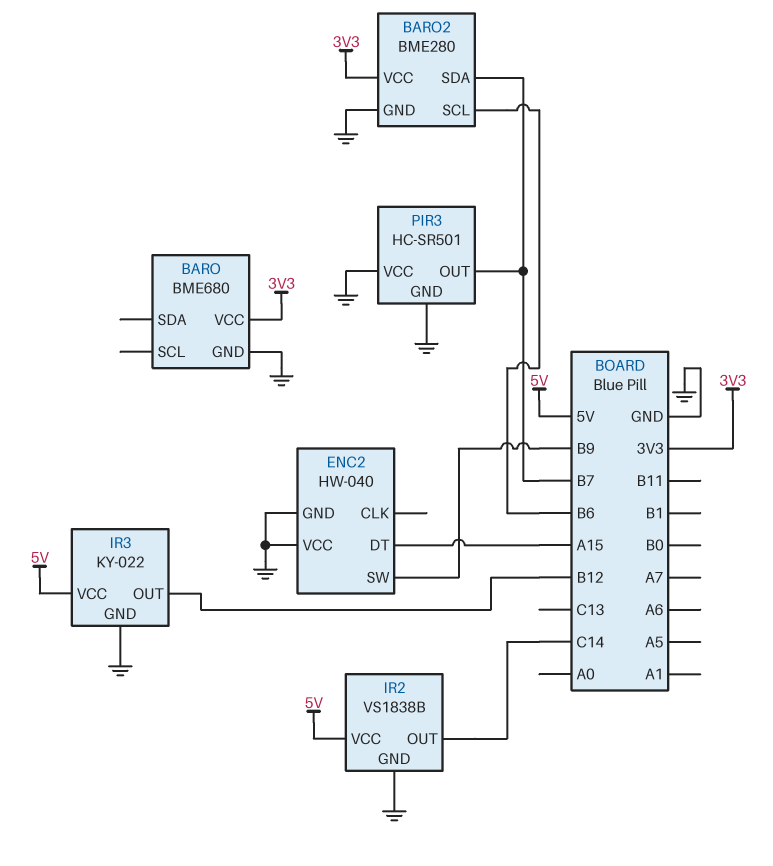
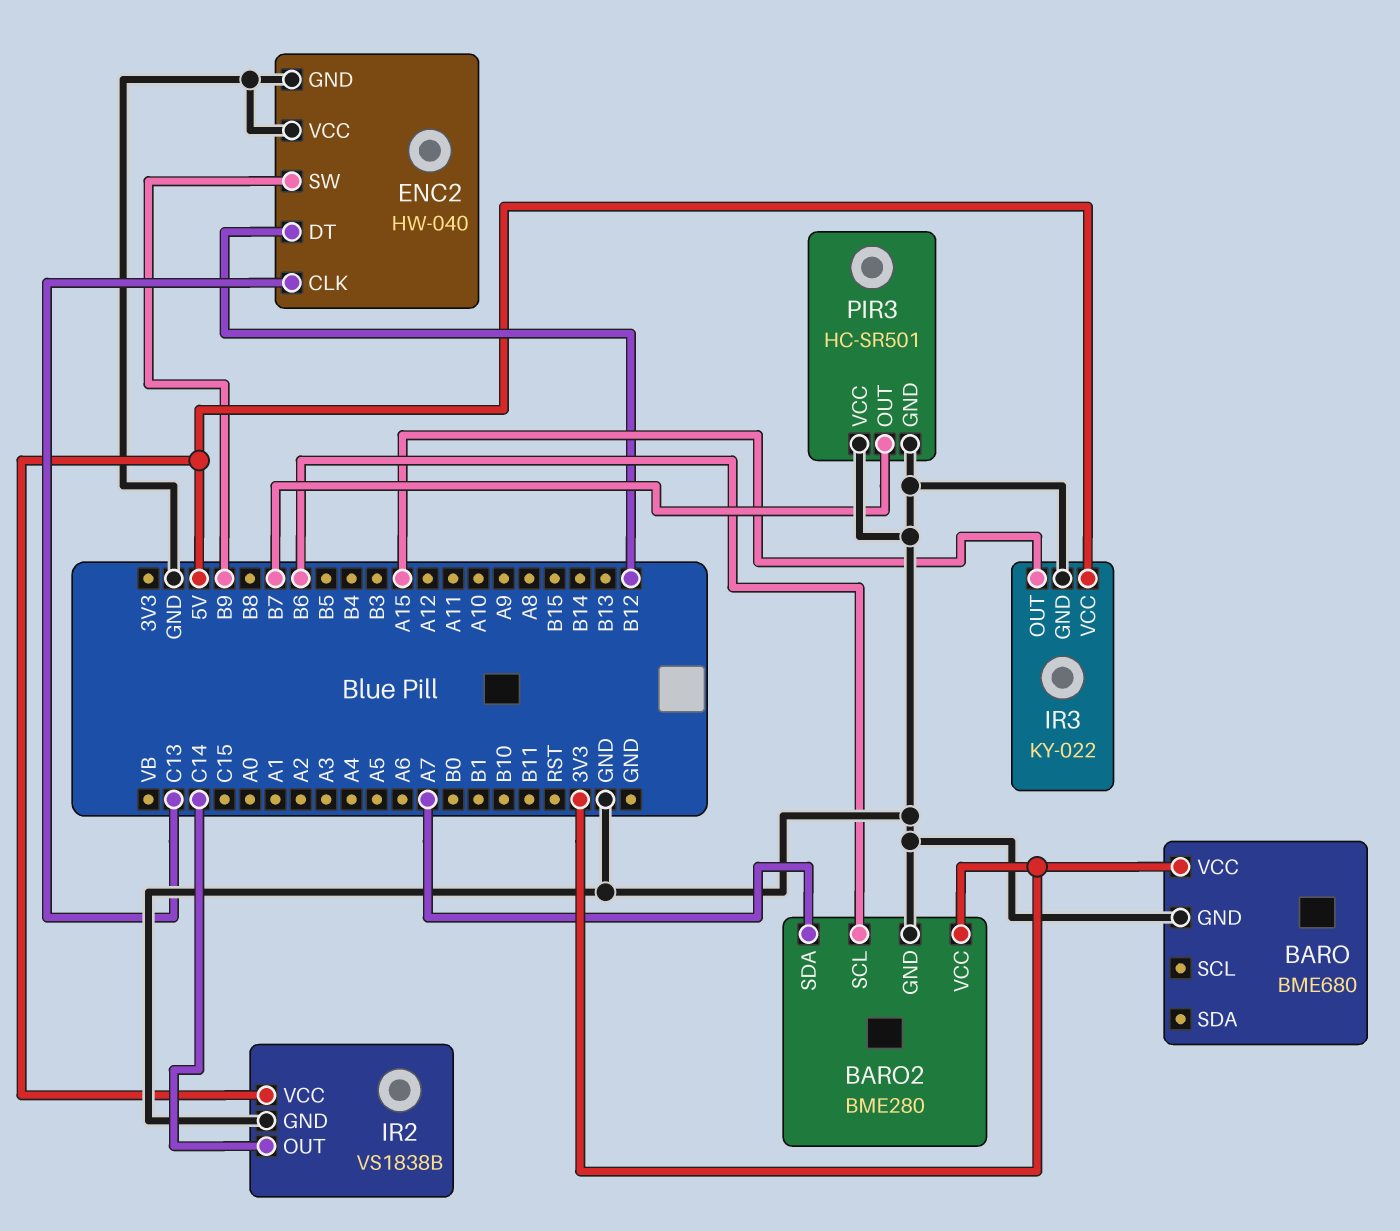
BARO2 pin SDA: B7 -> A7
ENC2 pin CLK: none -> C13
ENC2 pin DT: A15 -> B12
IR3 pin OUT: B12 -> A15

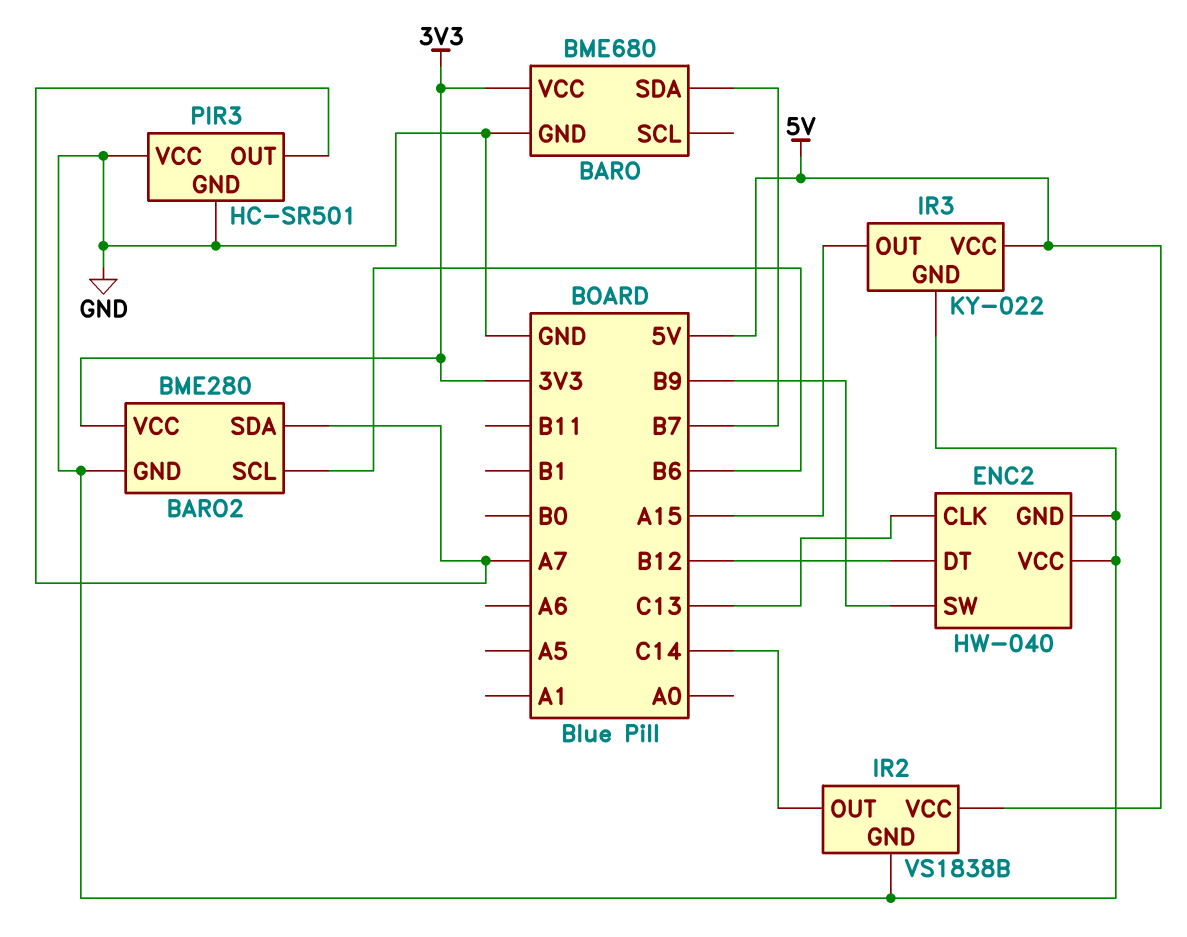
BARO pin SDA: none -> B7
PIR3 pin OUT: B7 -> A7

